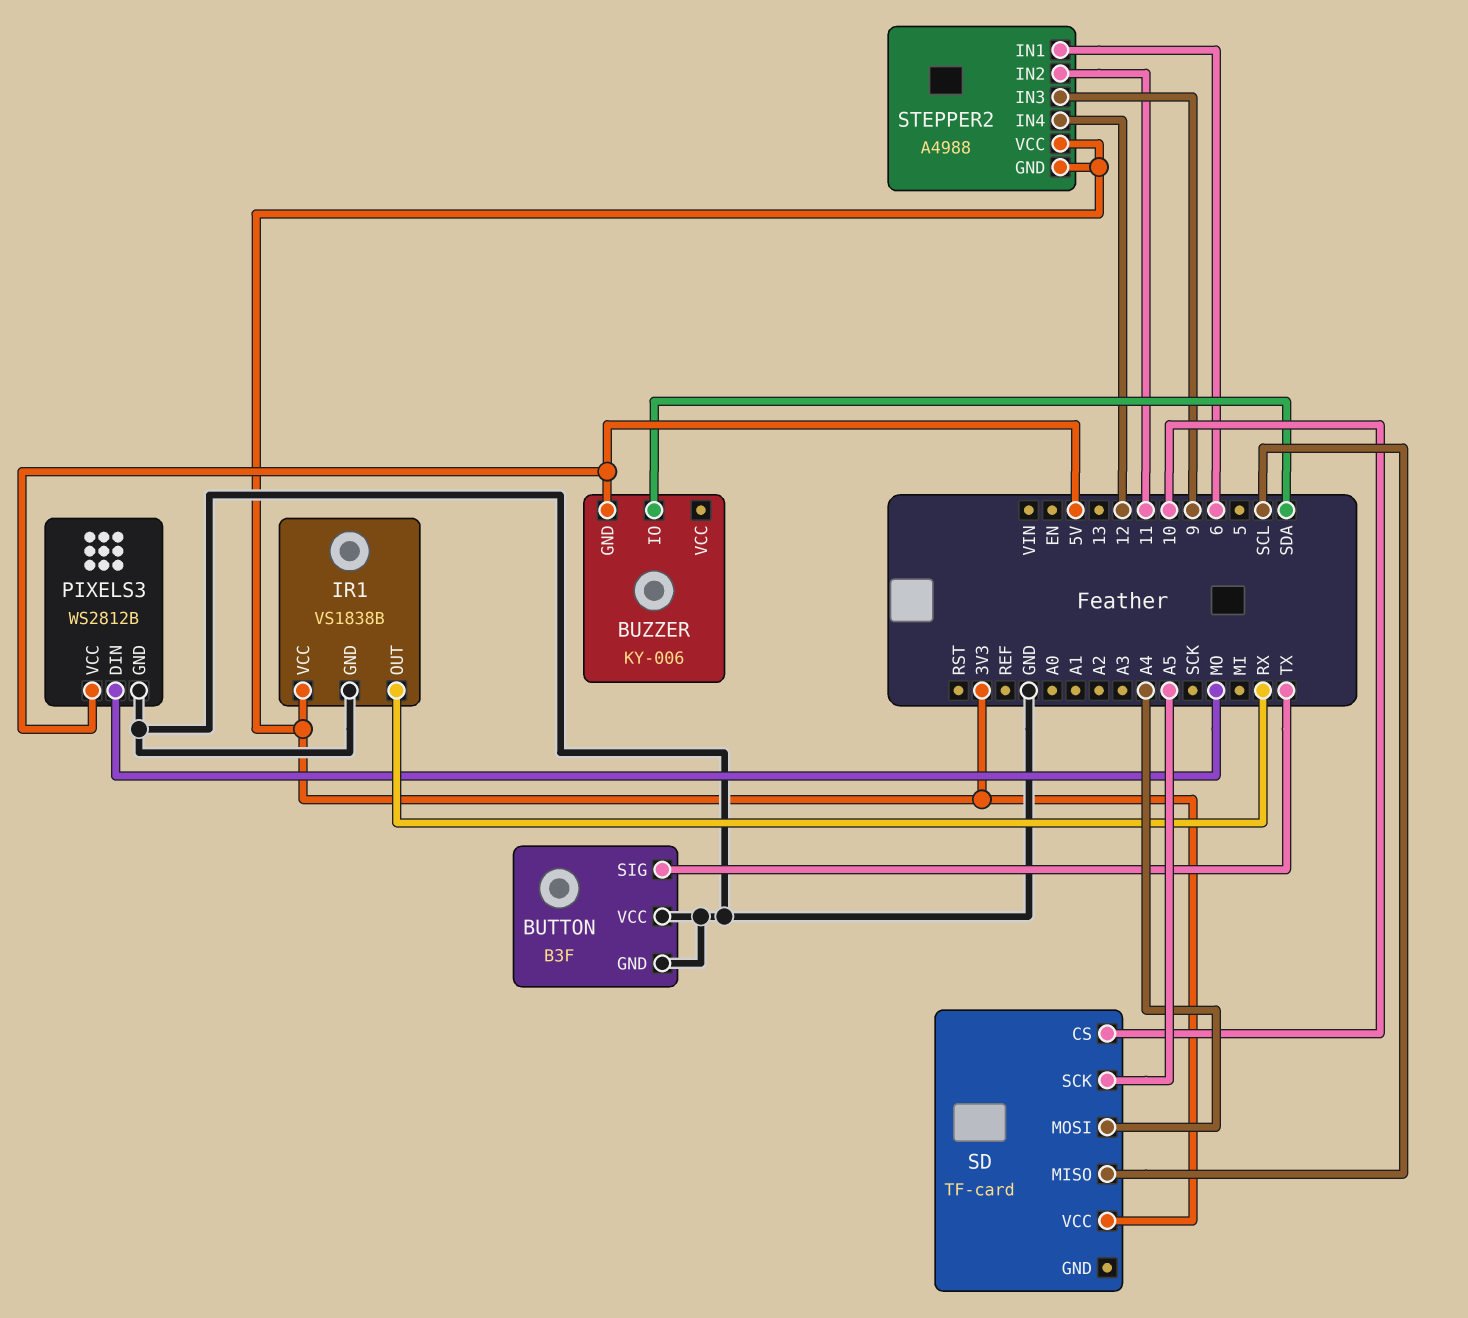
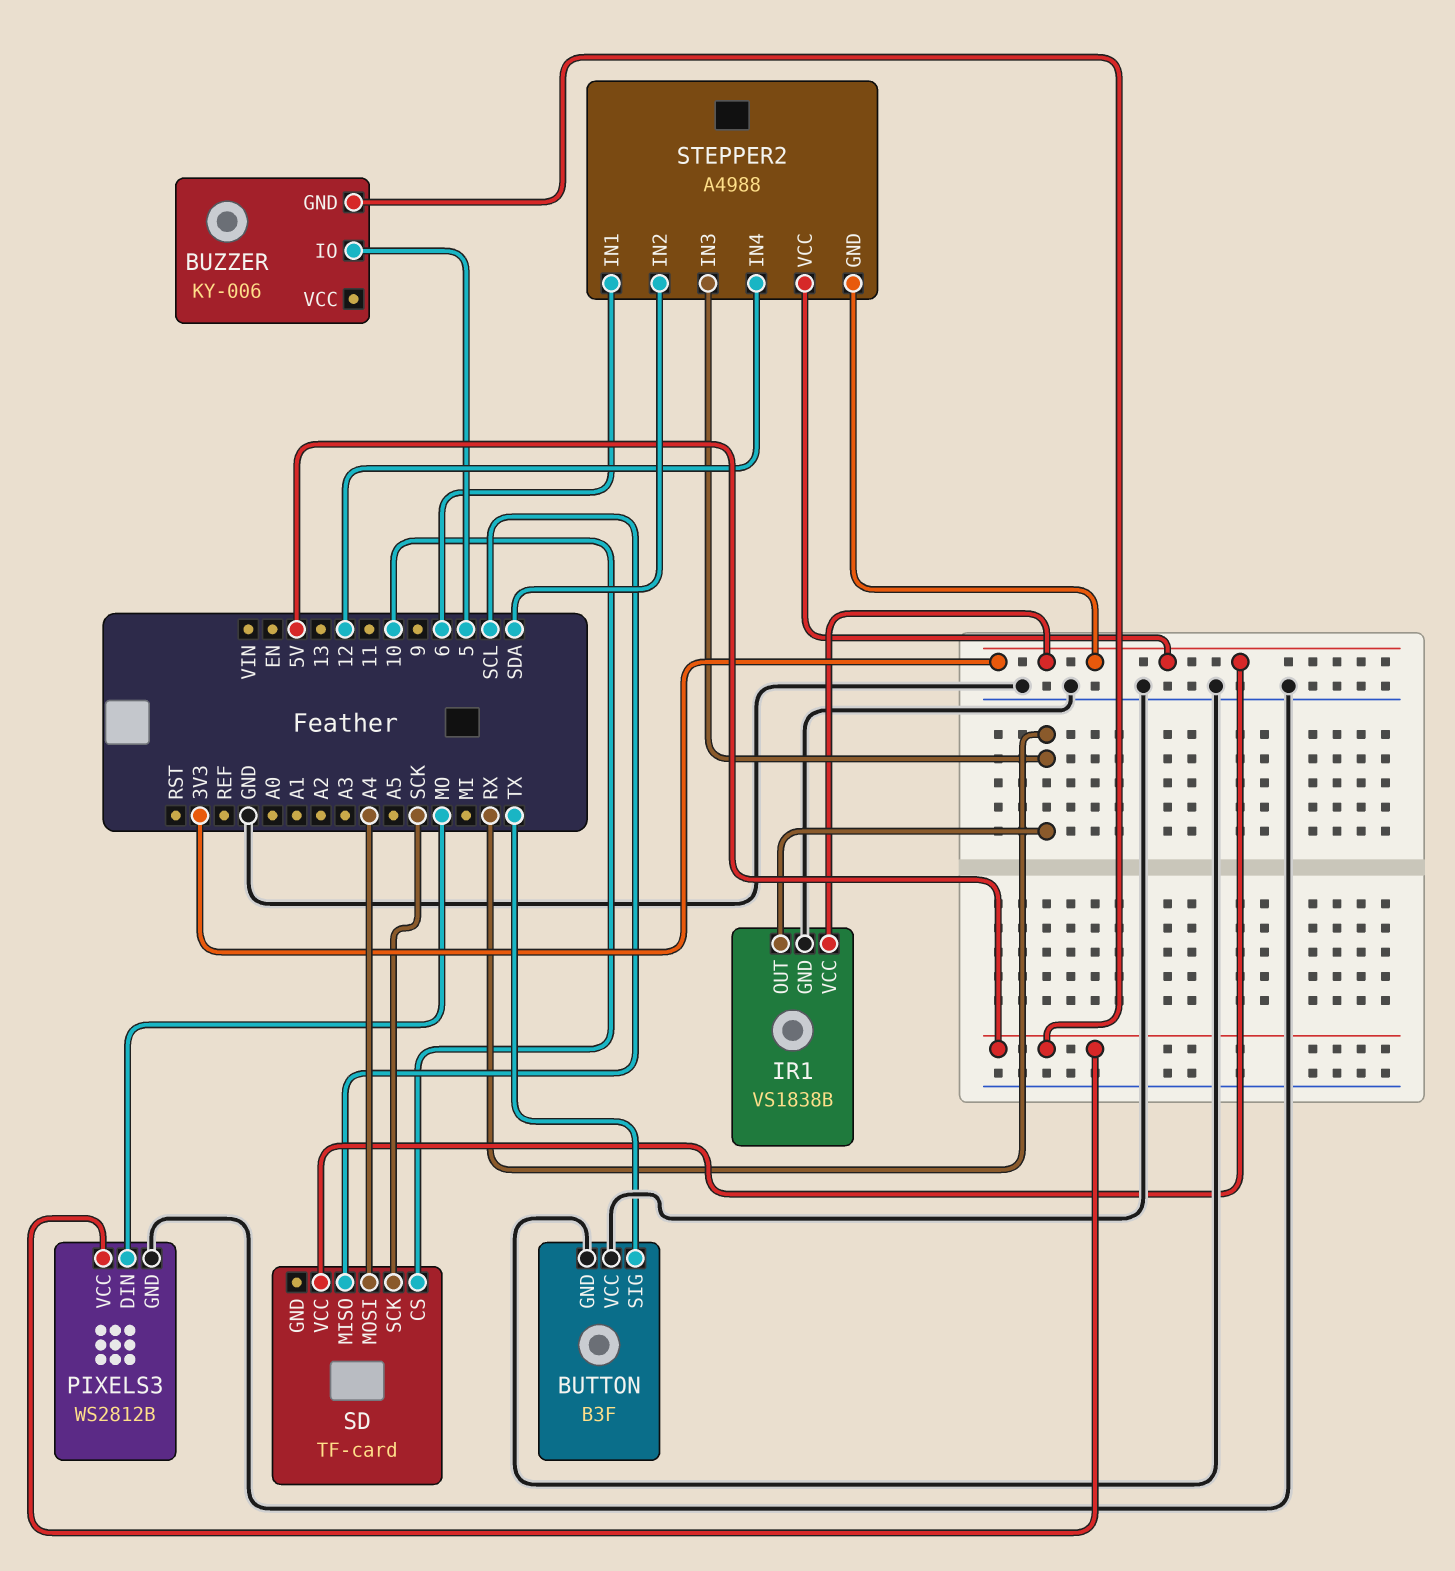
BUZZER pin IO: SDA -> 5
SD pin SCK: A5 -> SCK
STEPPER2 pin IN2: 11 -> SDA
STEPPER2 pin IN3: 9 -> RX

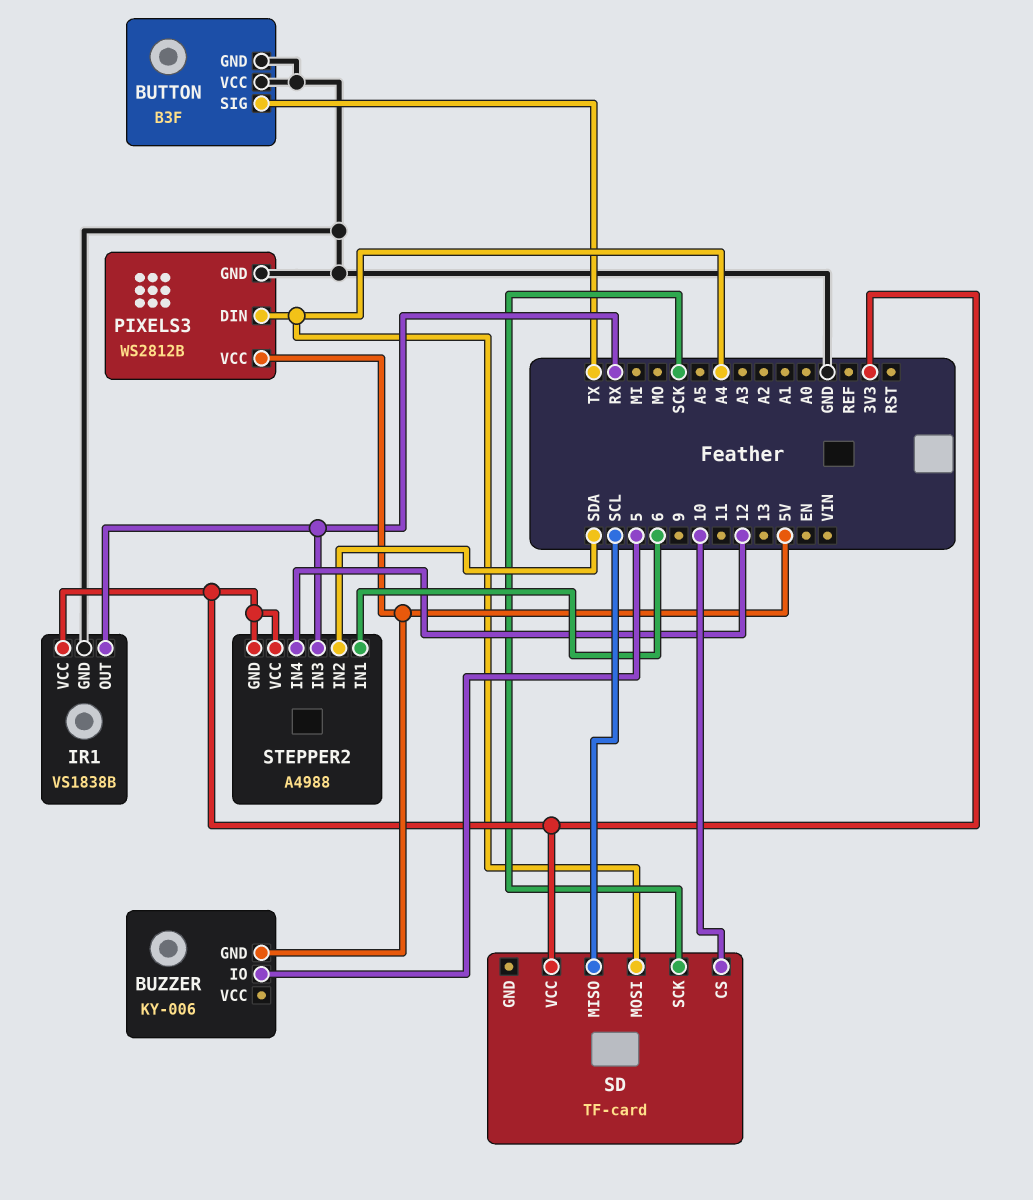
PIXELS3 pin DIN: MO -> A4

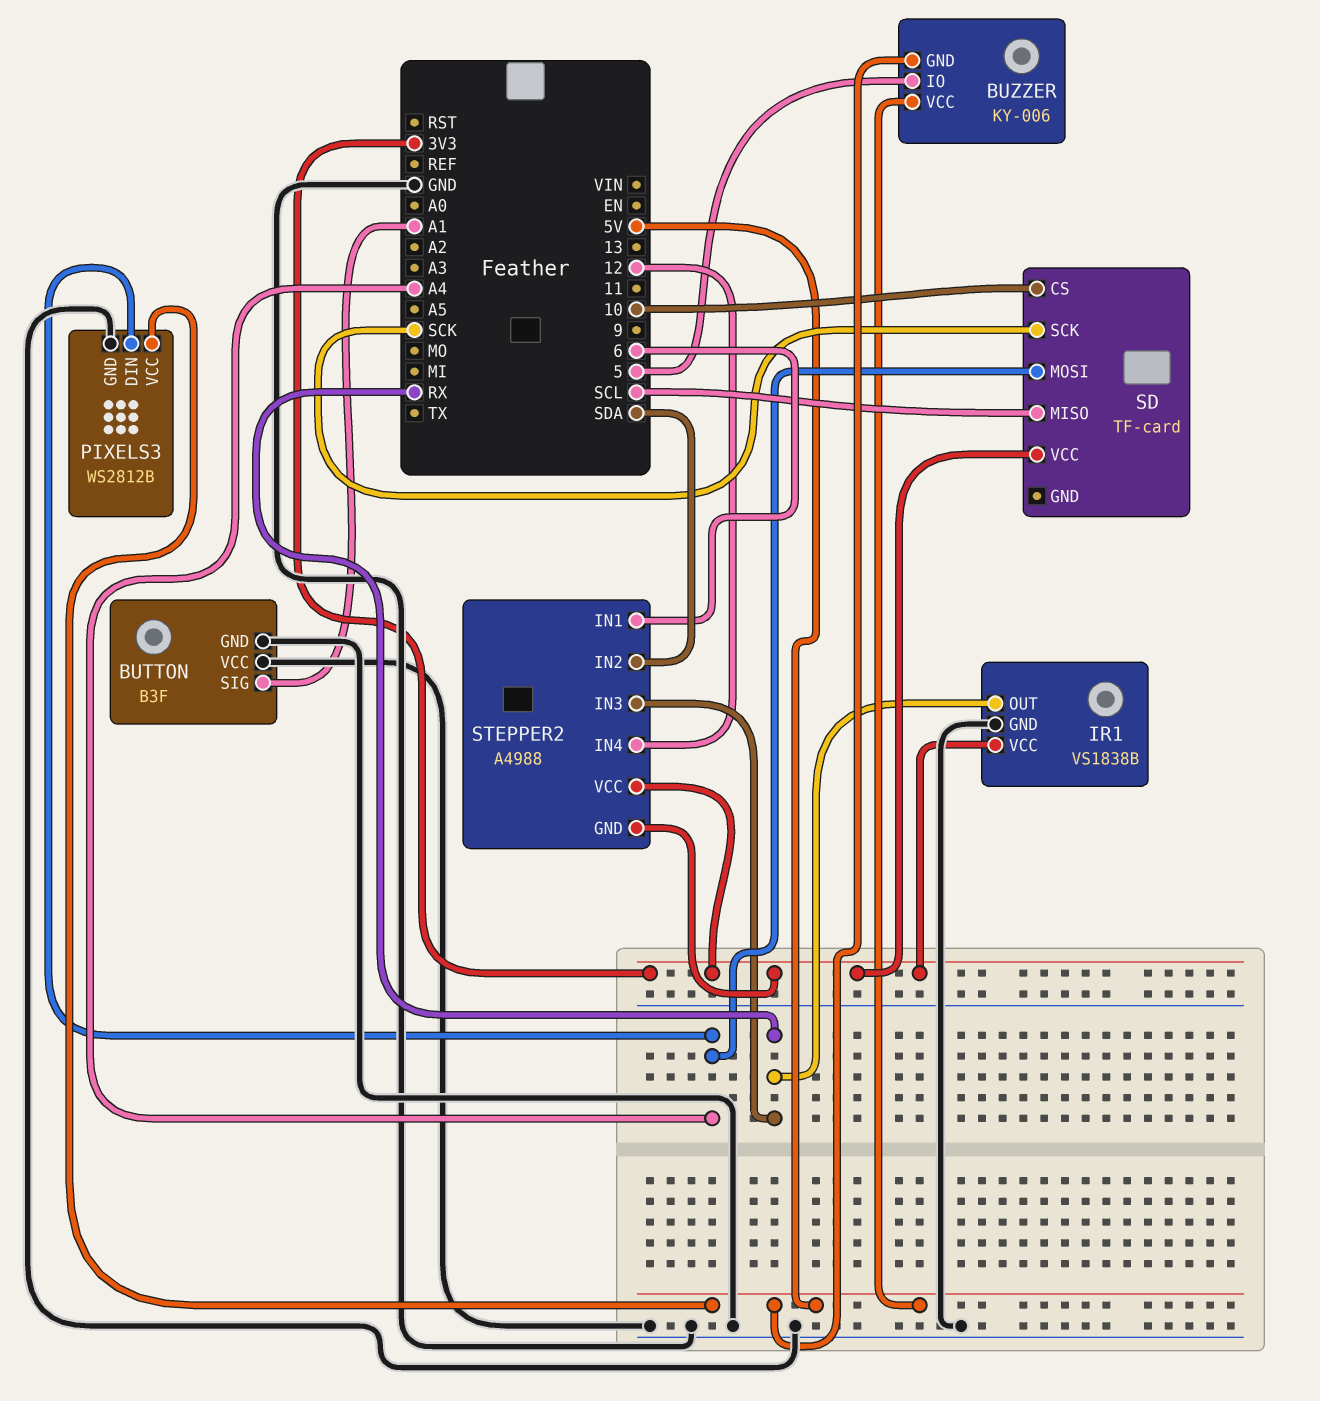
BUTTON pin SIG: TX -> A1
BUZZER pin VCC: none -> 5V

